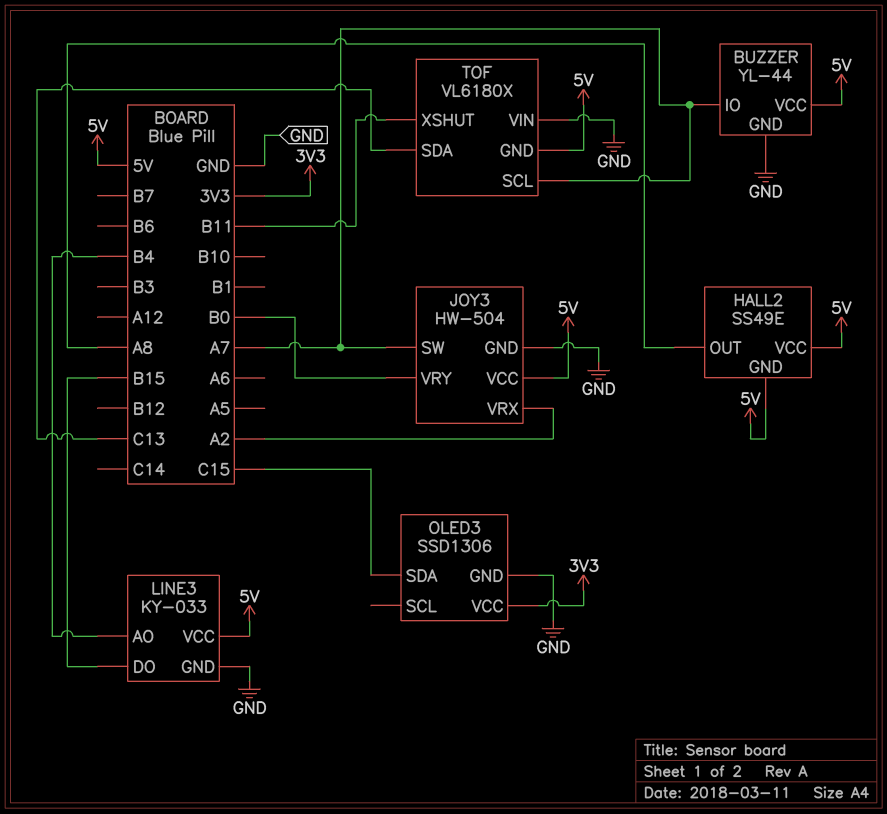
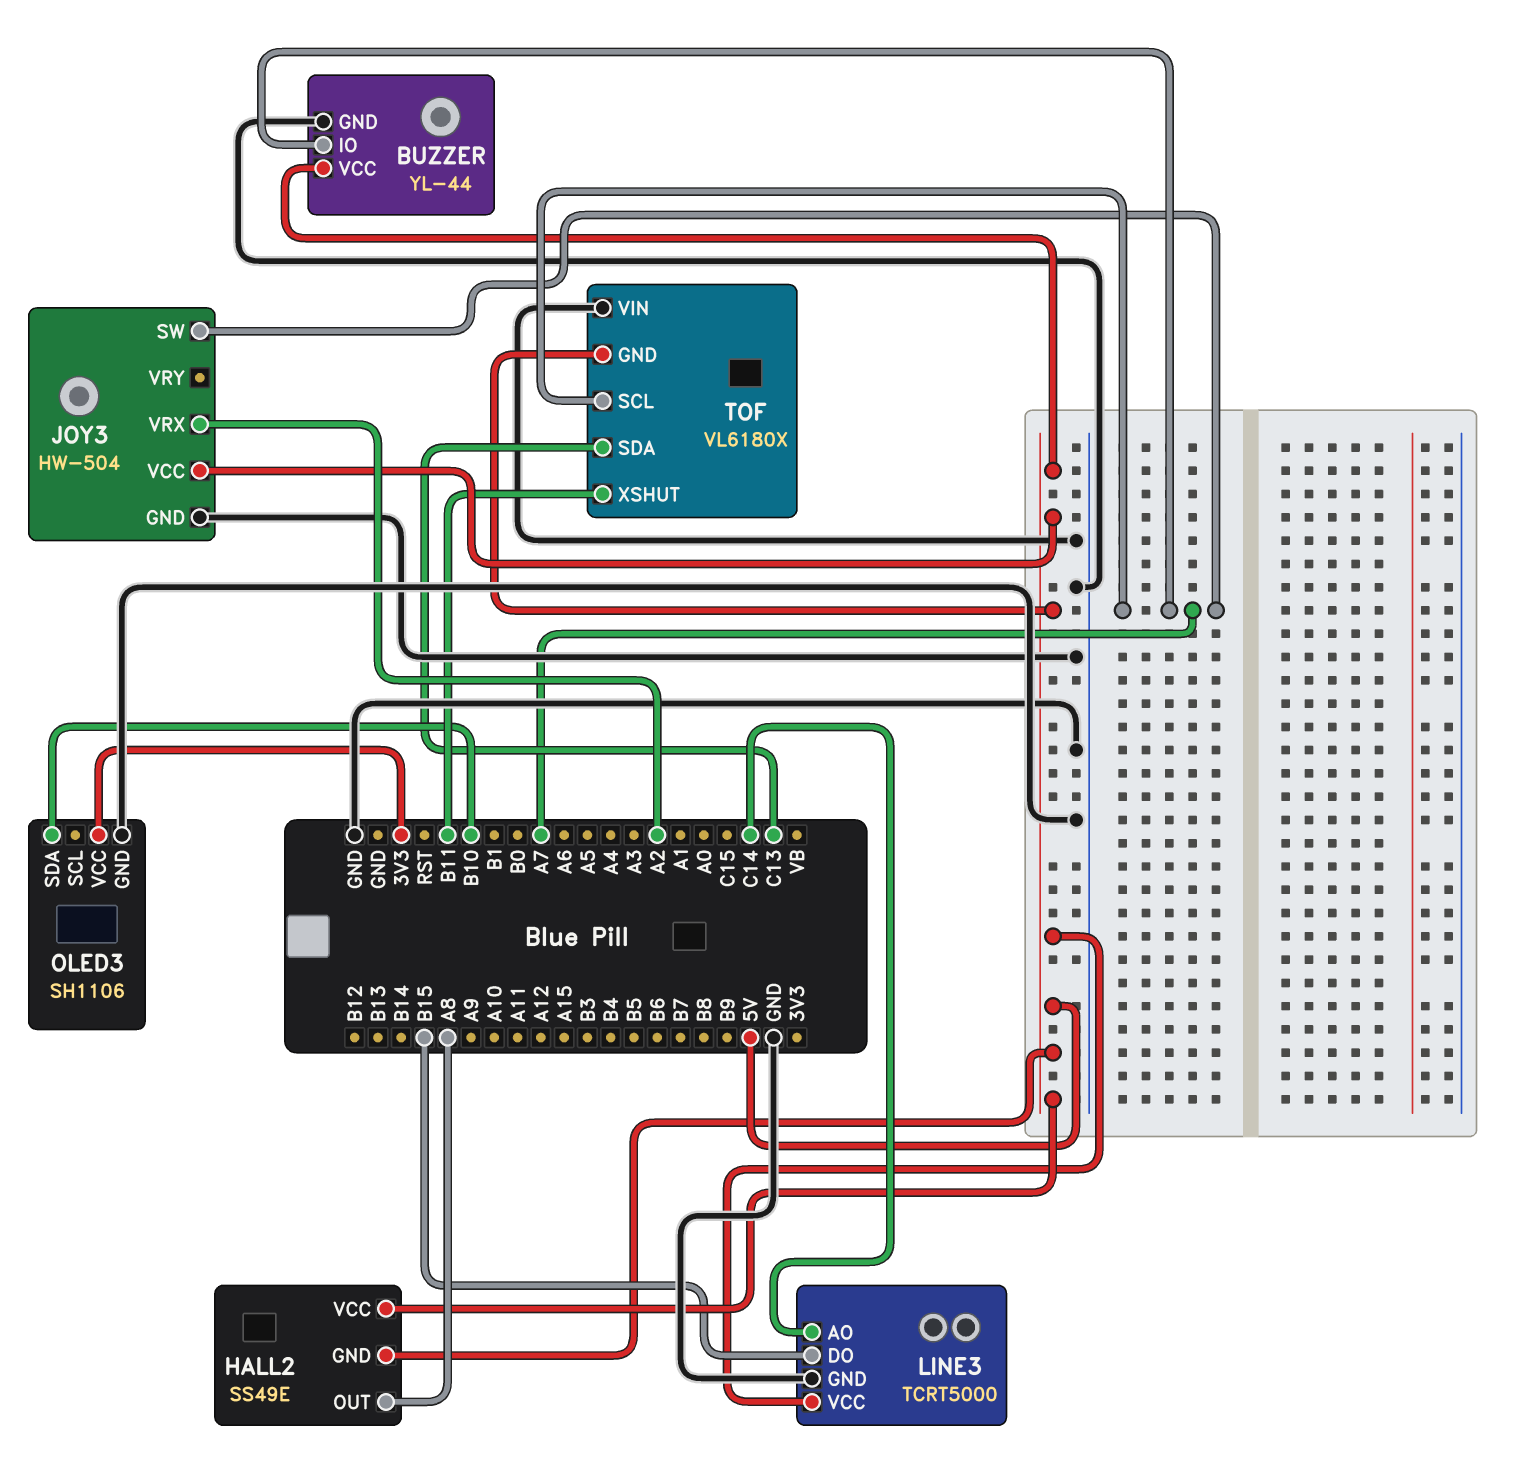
JOY3 pin VRY: B0 -> none
LINE3: KY-033 -> TCRT5000
LINE3 pin AO: B4 -> C14
OLED3: SSD1306 -> SH1106
OLED3 pin SDA: C15 -> B10

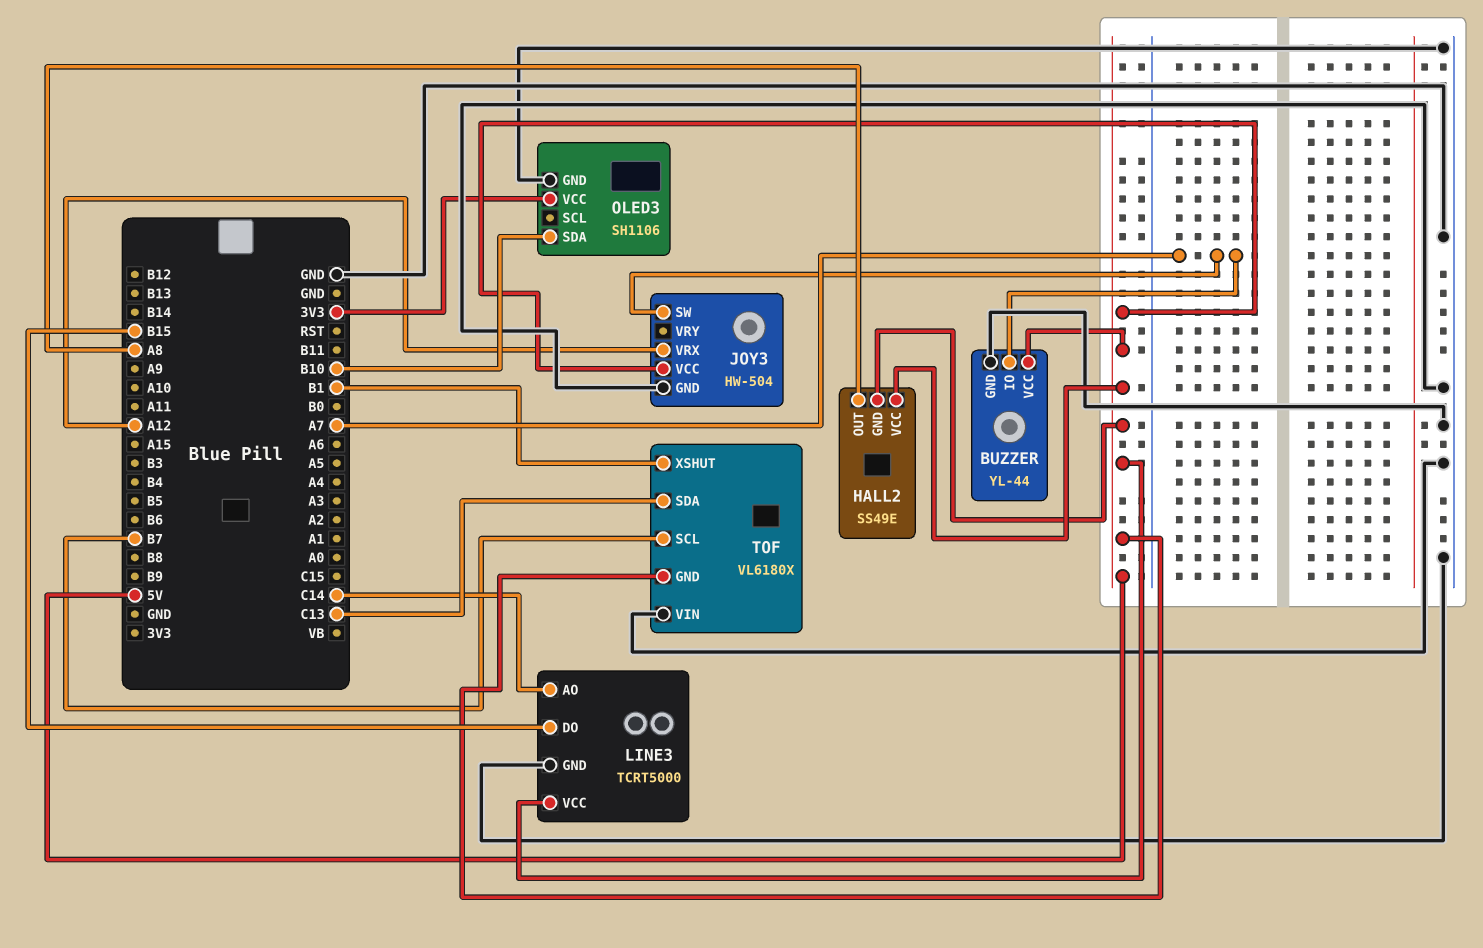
JOY3 pin VRX: A2 -> A12
TOF pin SCL: A7 -> B7
TOF pin XSHUT: B11 -> B1

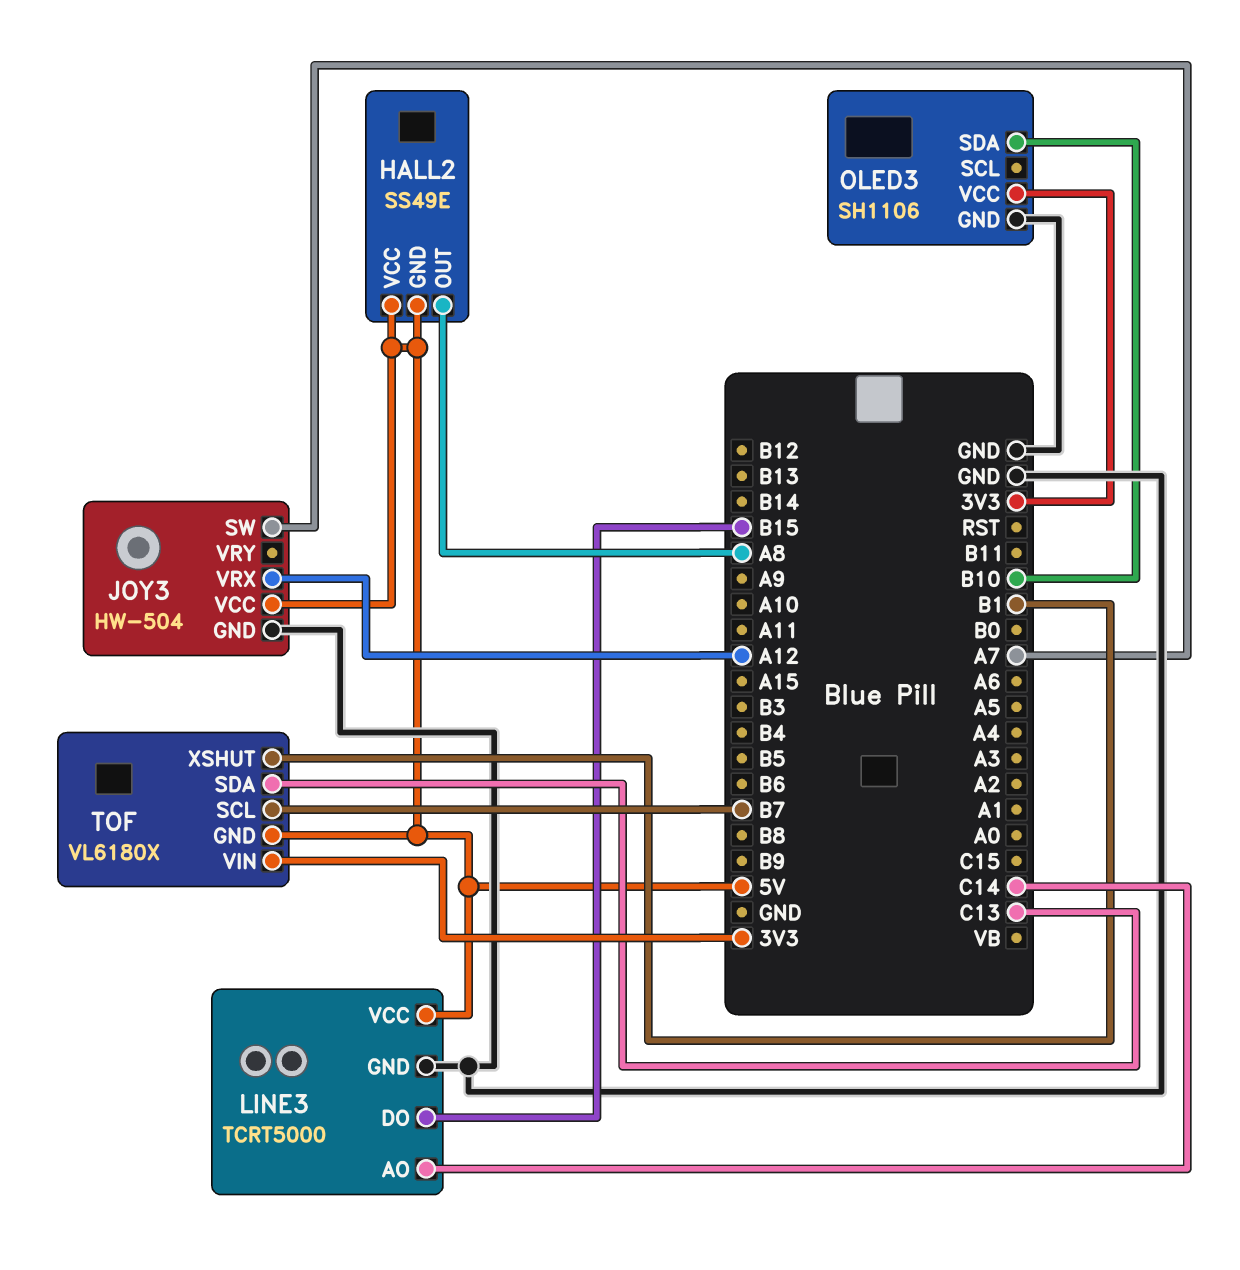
BUZZER: YL-44 -> none
BUZZER pin GND: GND -> none
BUZZER pin IO: A7 -> none
BUZZER pin VCC: 5V -> none
TOF pin VIN: GND -> 3V3

